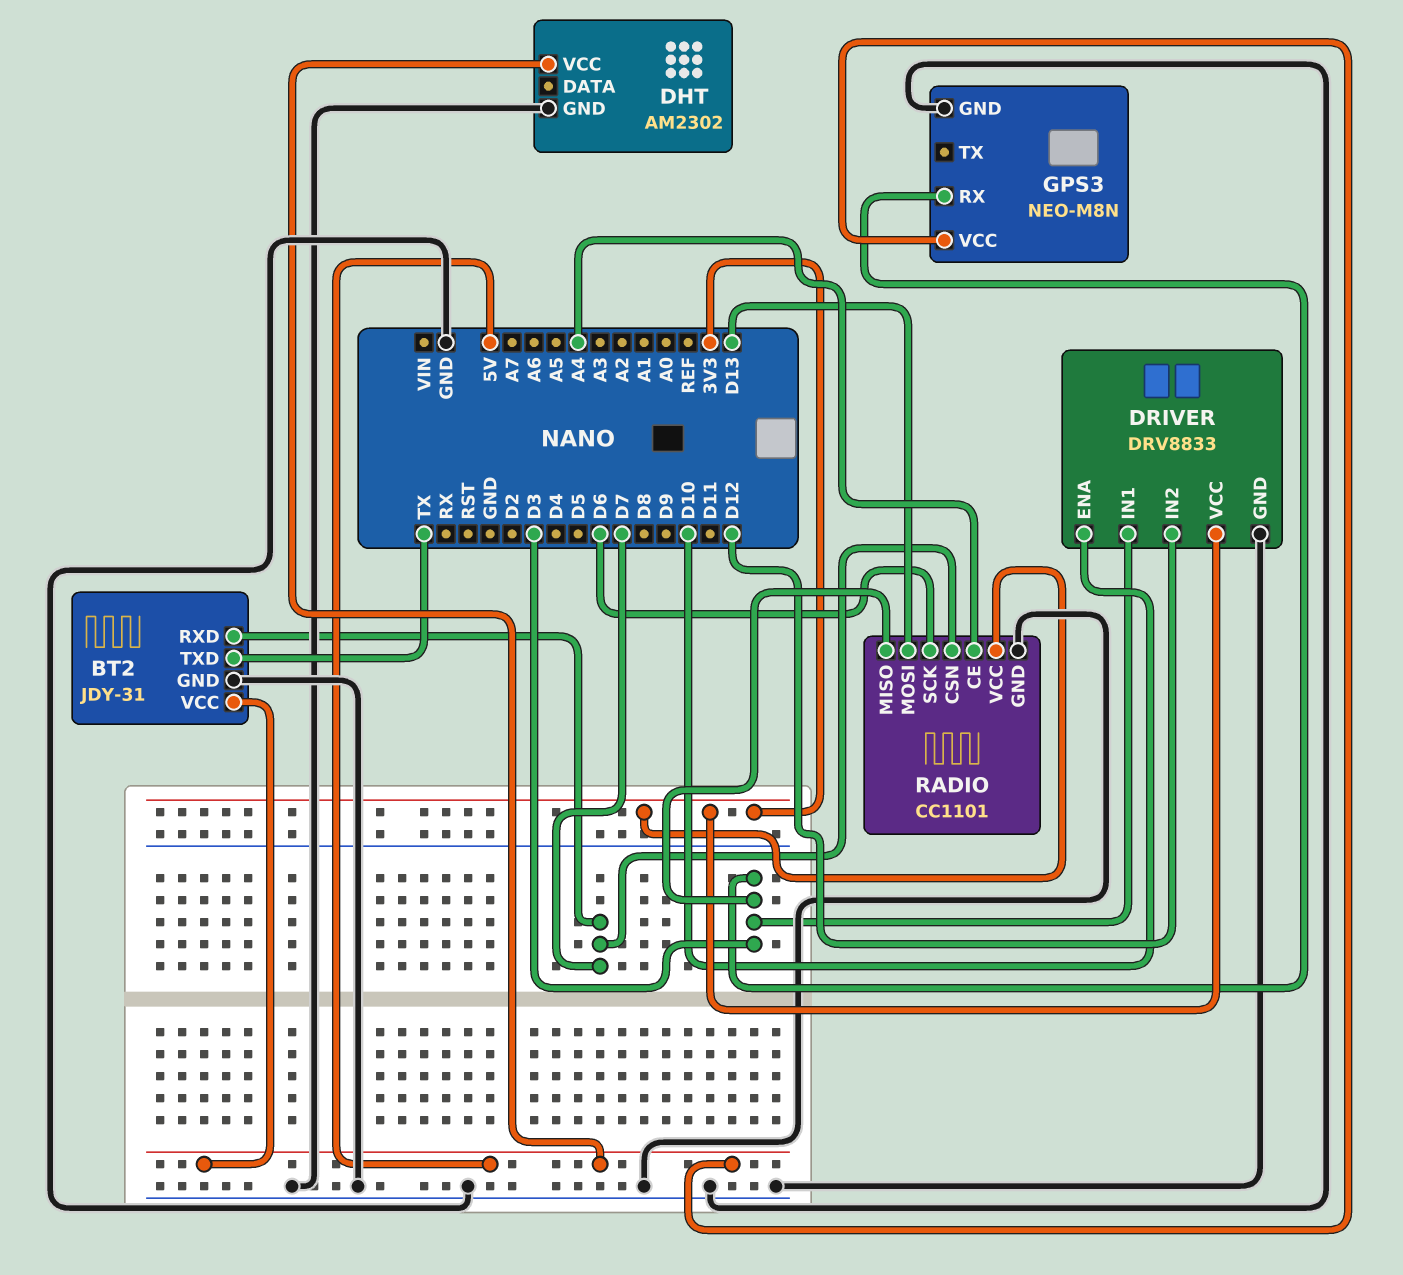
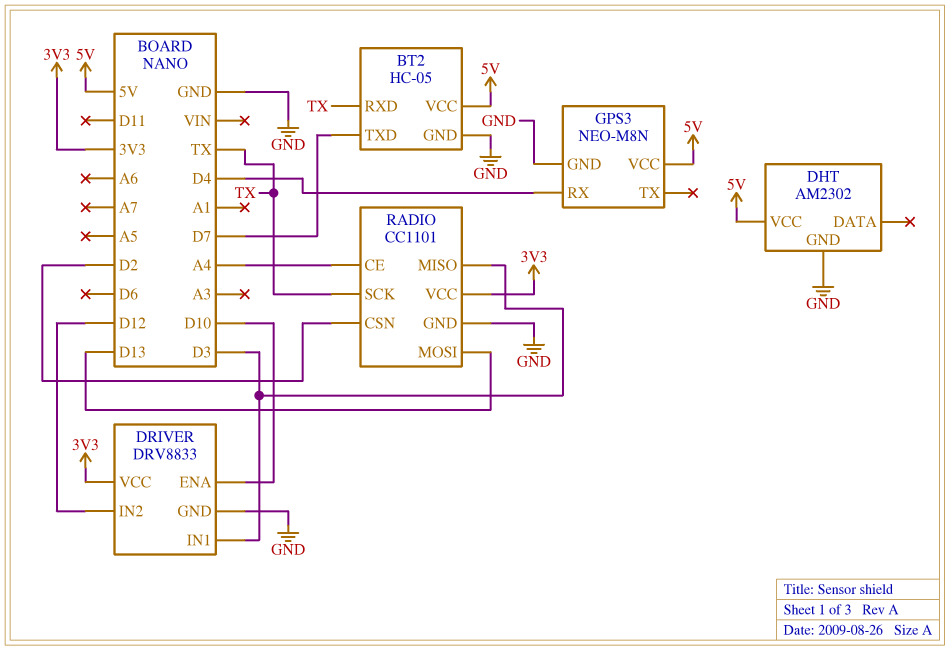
BT2: JDY-31 -> HC-05
BT2 pin RXD: D7 -> TX
BT2 pin TXD: TX -> D7
GPS3 pin RX: D3 -> D4
RADIO pin CSN: D7 -> D2
RADIO pin SCK: D6 -> TX

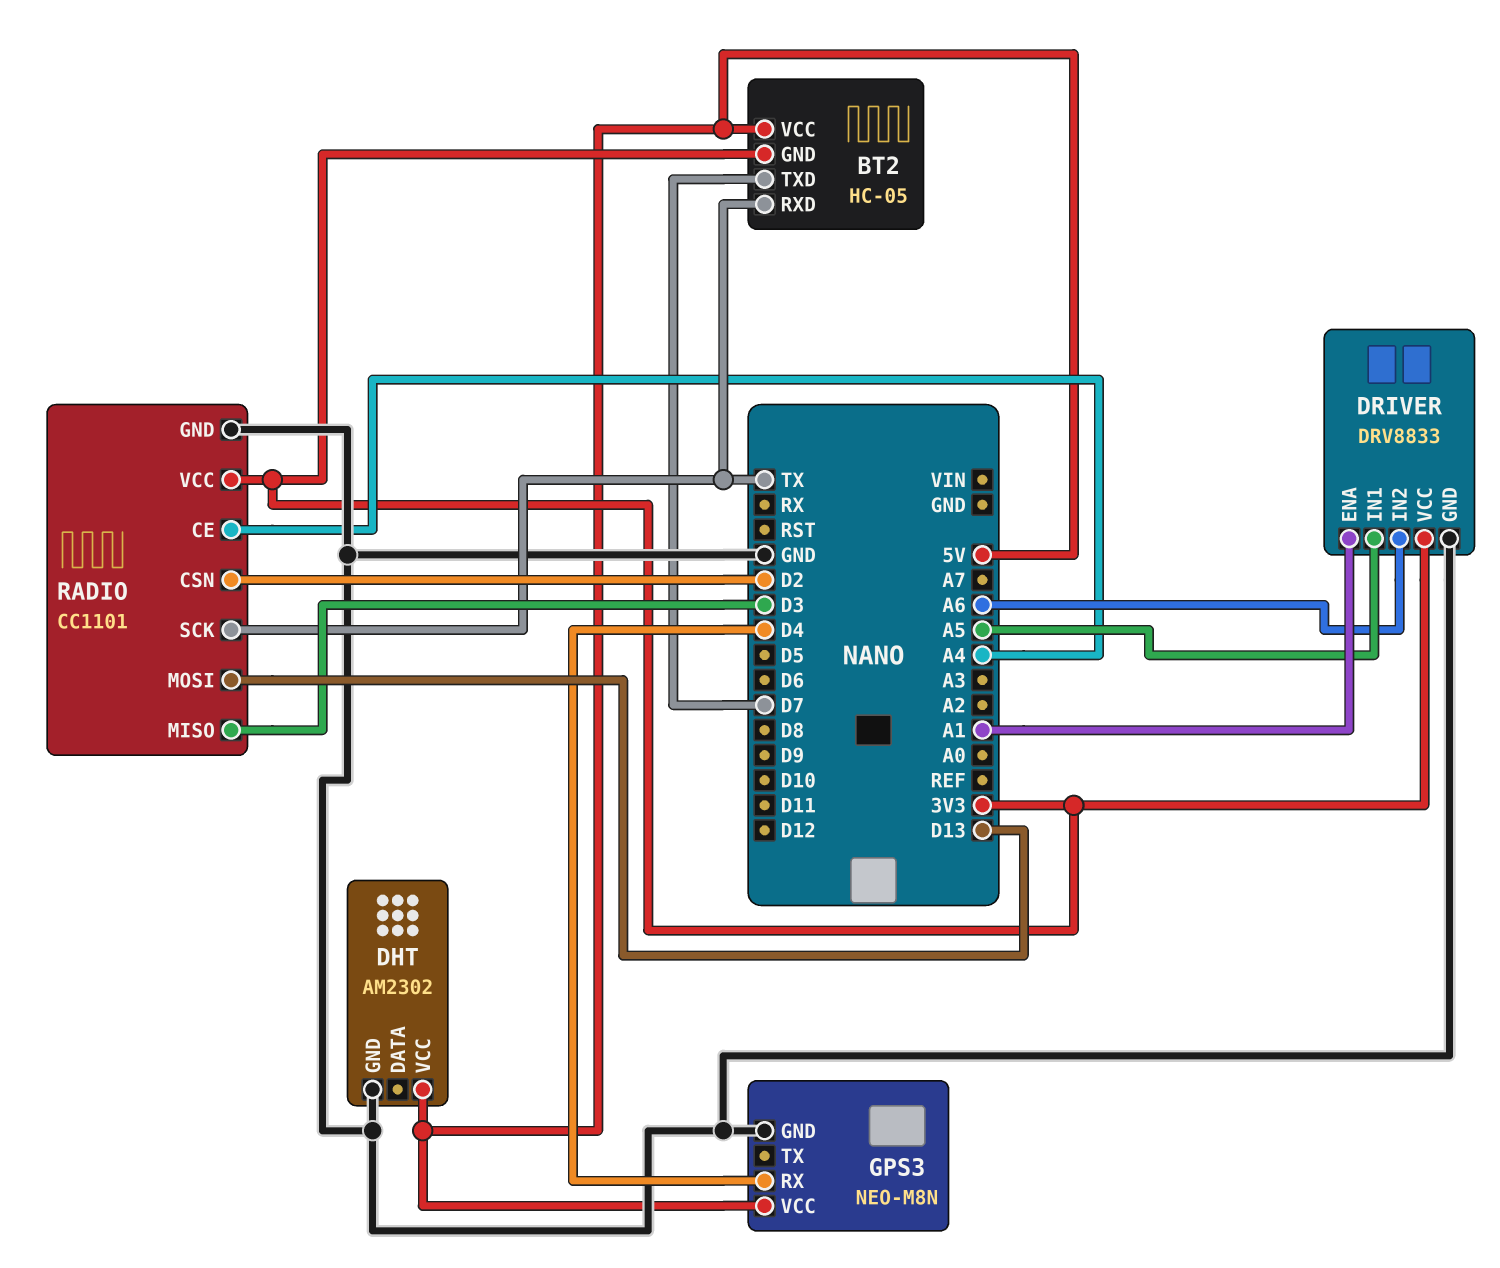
BT2 pin GND: GND -> 3V3
DRIVER pin ENA: D10 -> A1
DRIVER pin IN1: D3 -> A5
DRIVER pin IN2: D12 -> A6

